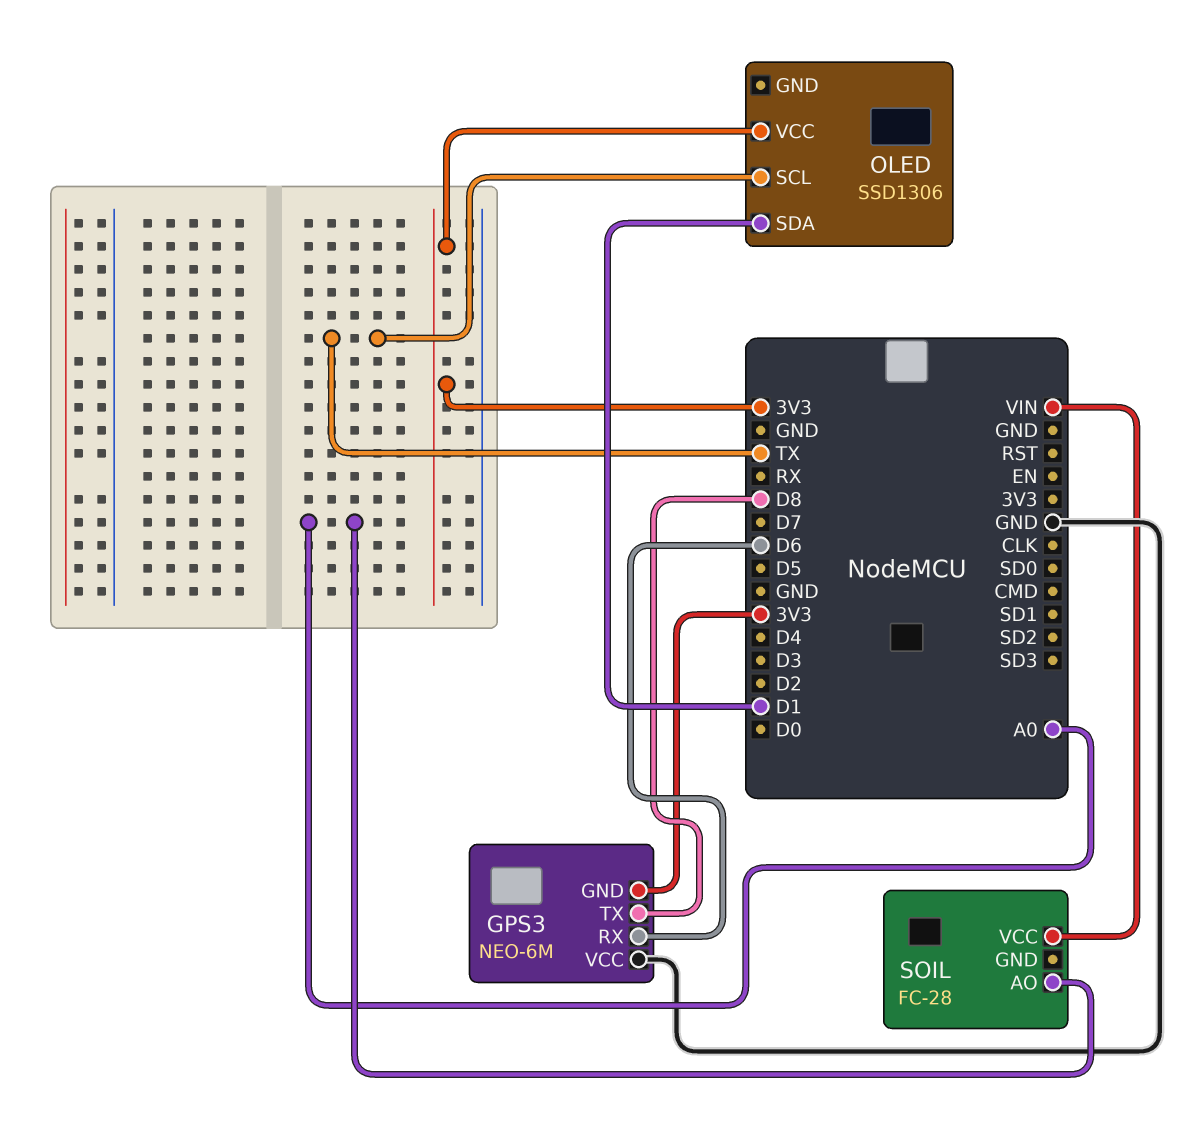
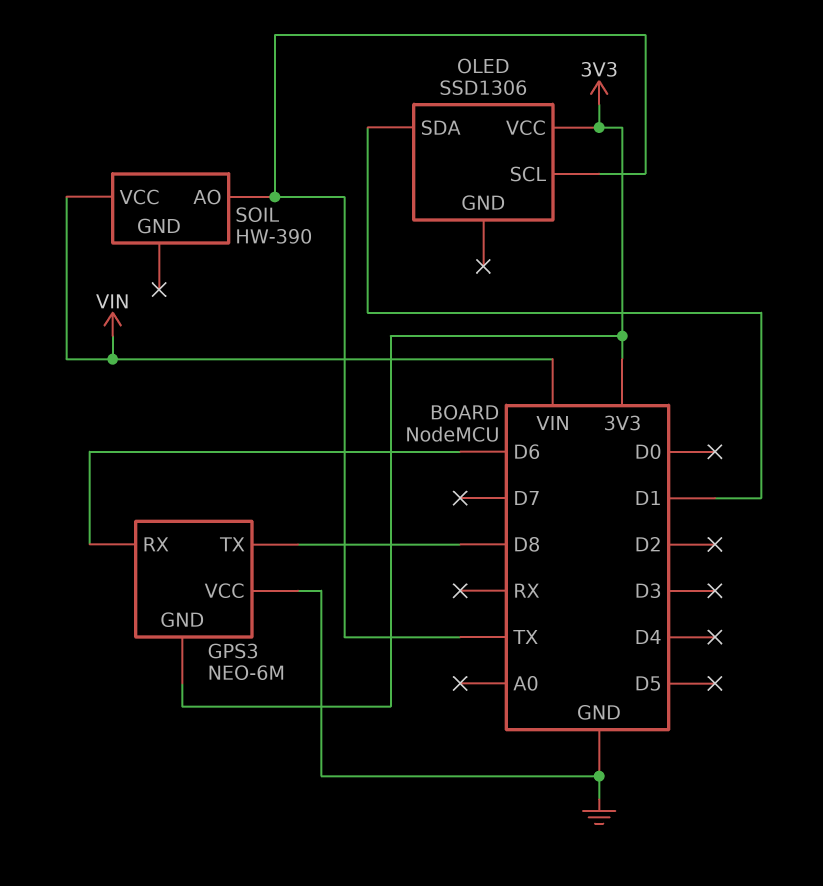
SOIL: FC-28 -> HW-390
SOIL pin AO: A0 -> TX

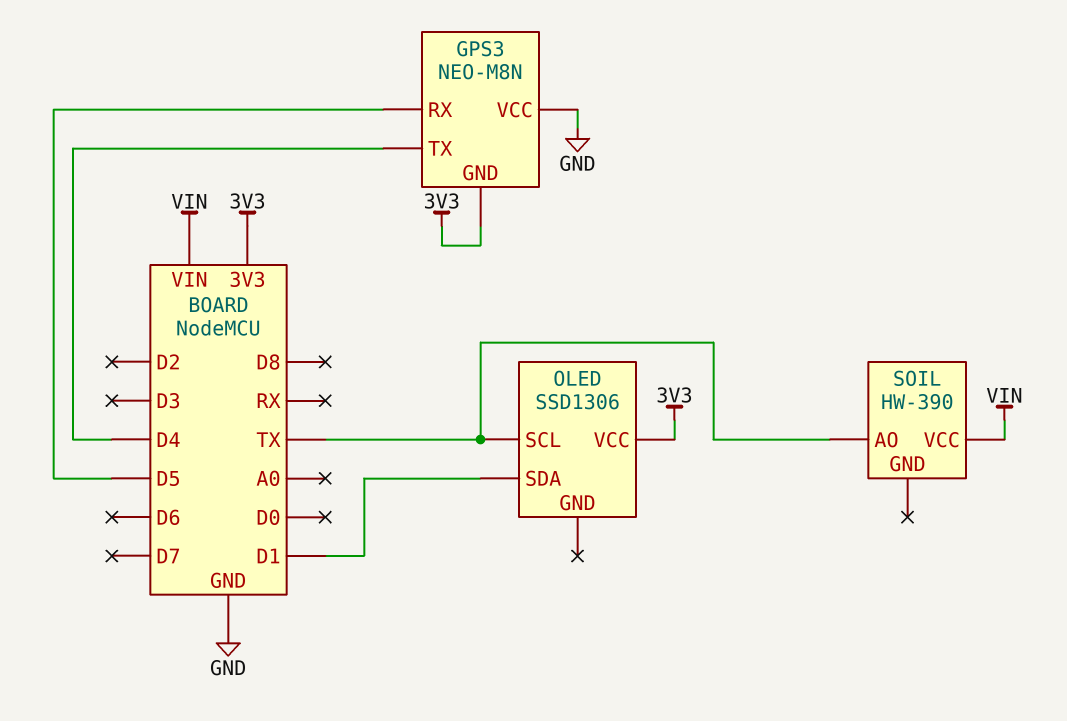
GPS3: NEO-6M -> NEO-M8N
GPS3 pin RX: D6 -> D5
GPS3 pin TX: D8 -> D4

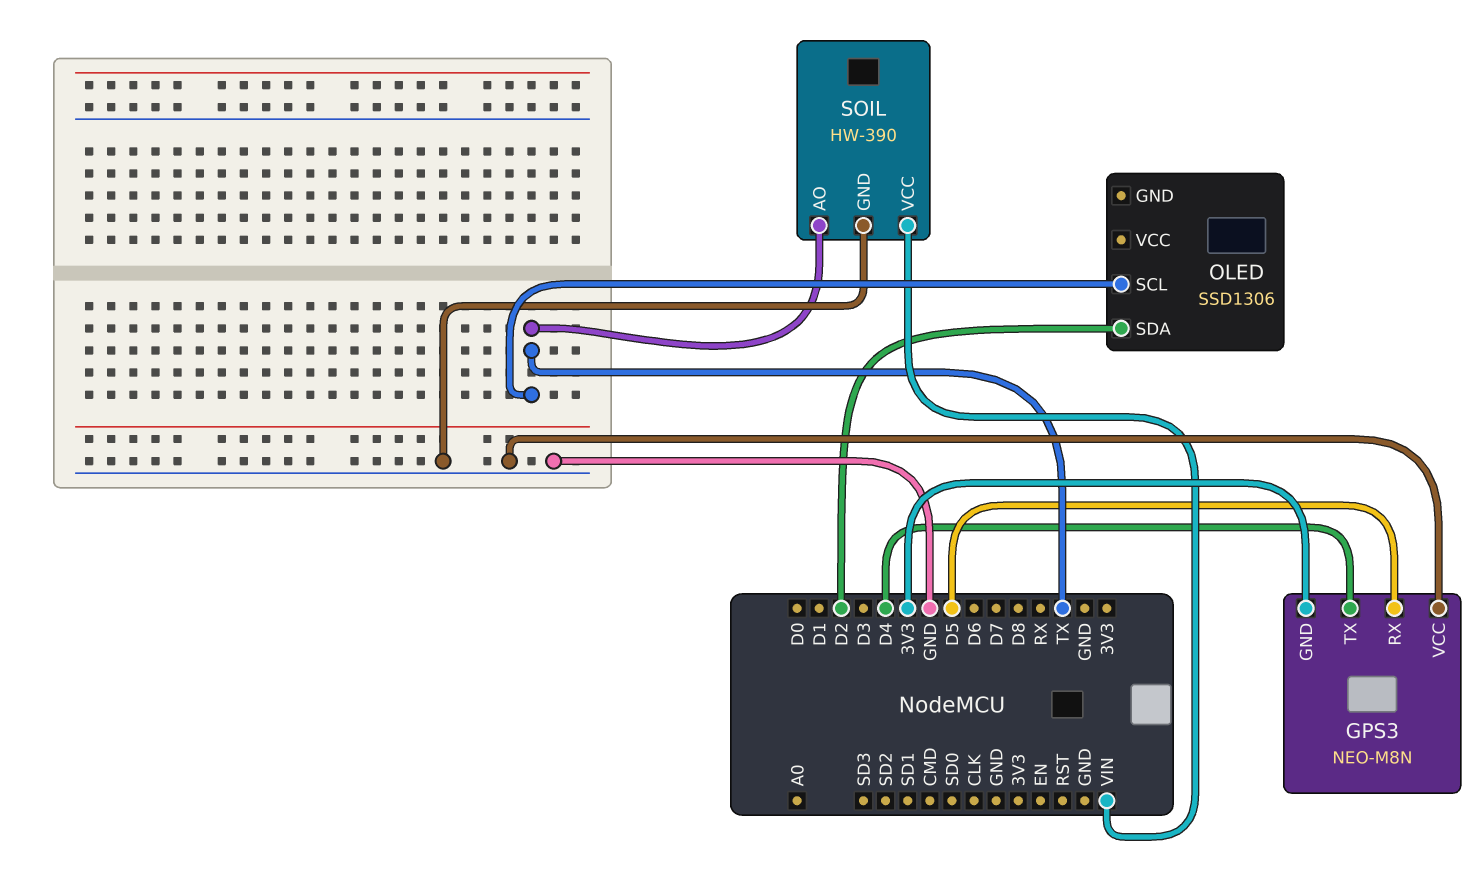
OLED pin SDA: D1 -> D2
OLED pin VCC: 3V3 -> none
SOIL pin GND: none -> GND

